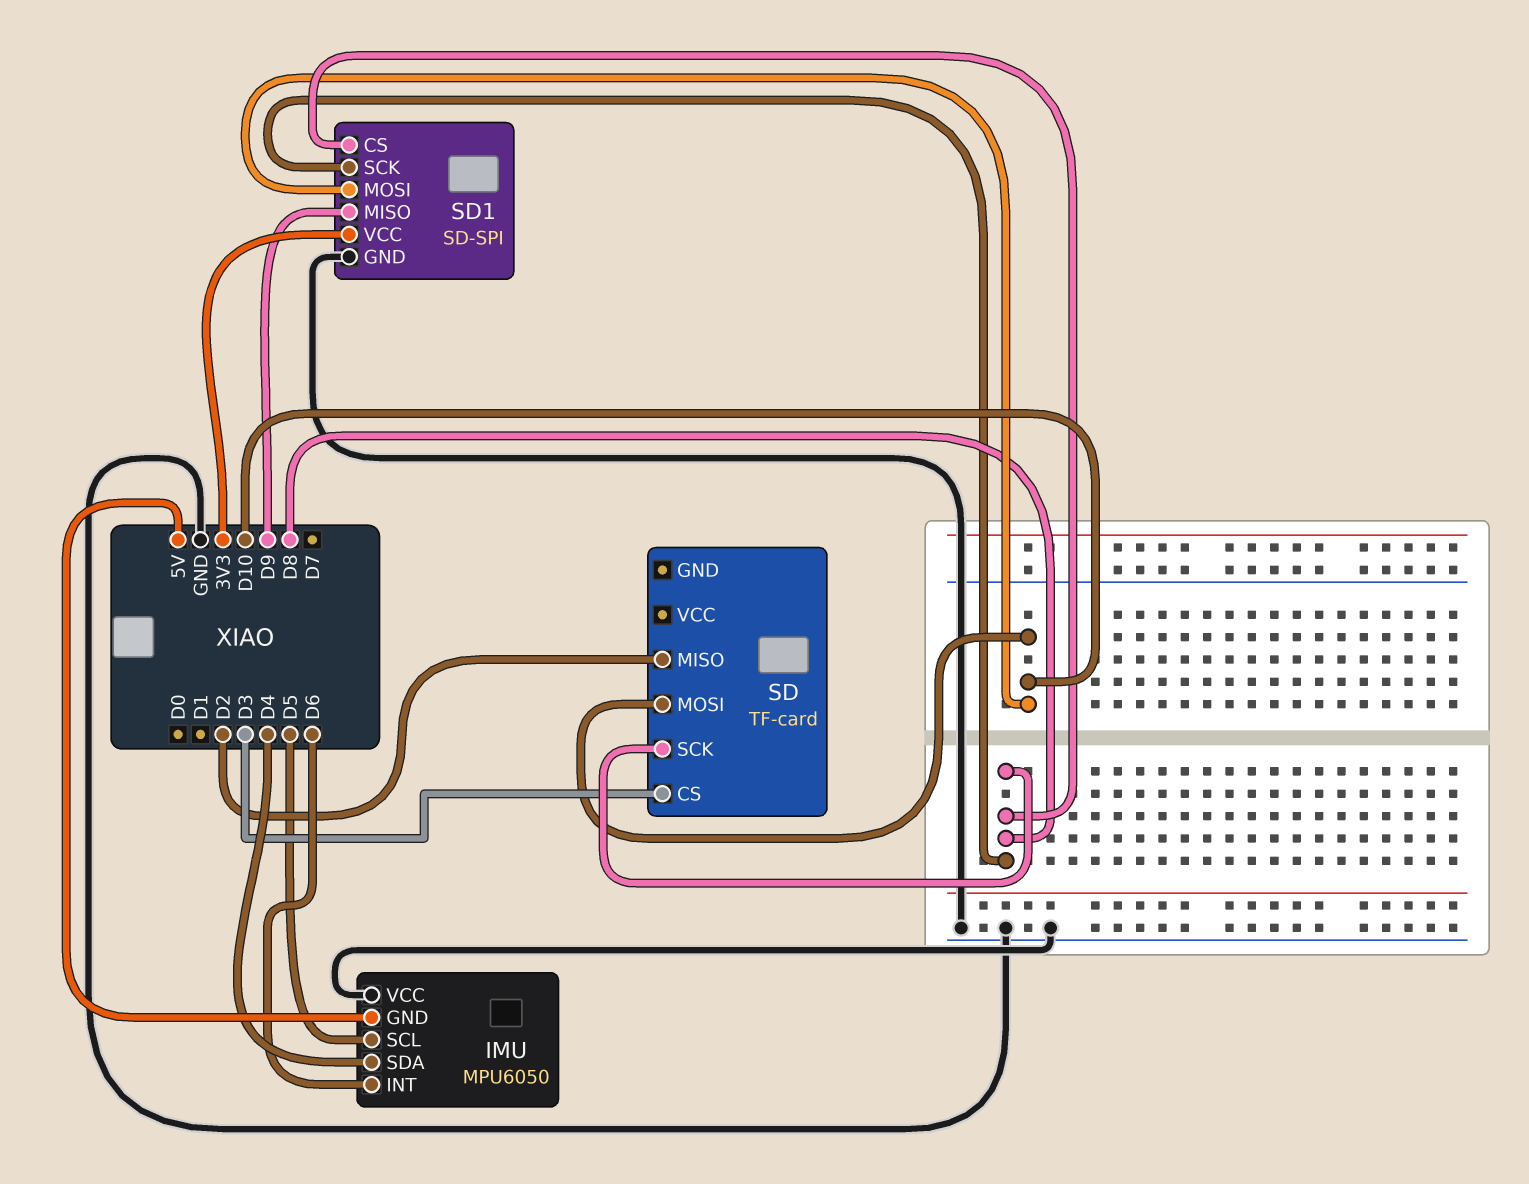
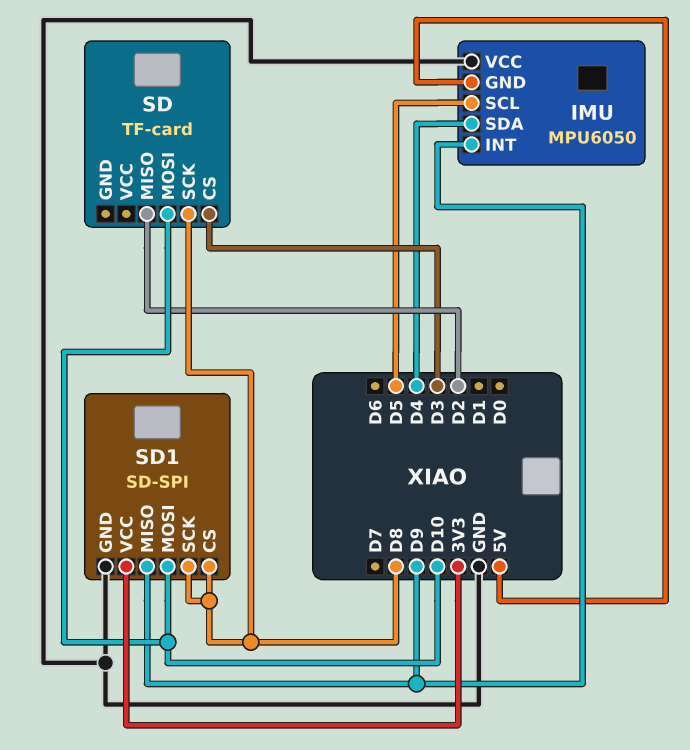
IMU pin INT: D6 -> D9

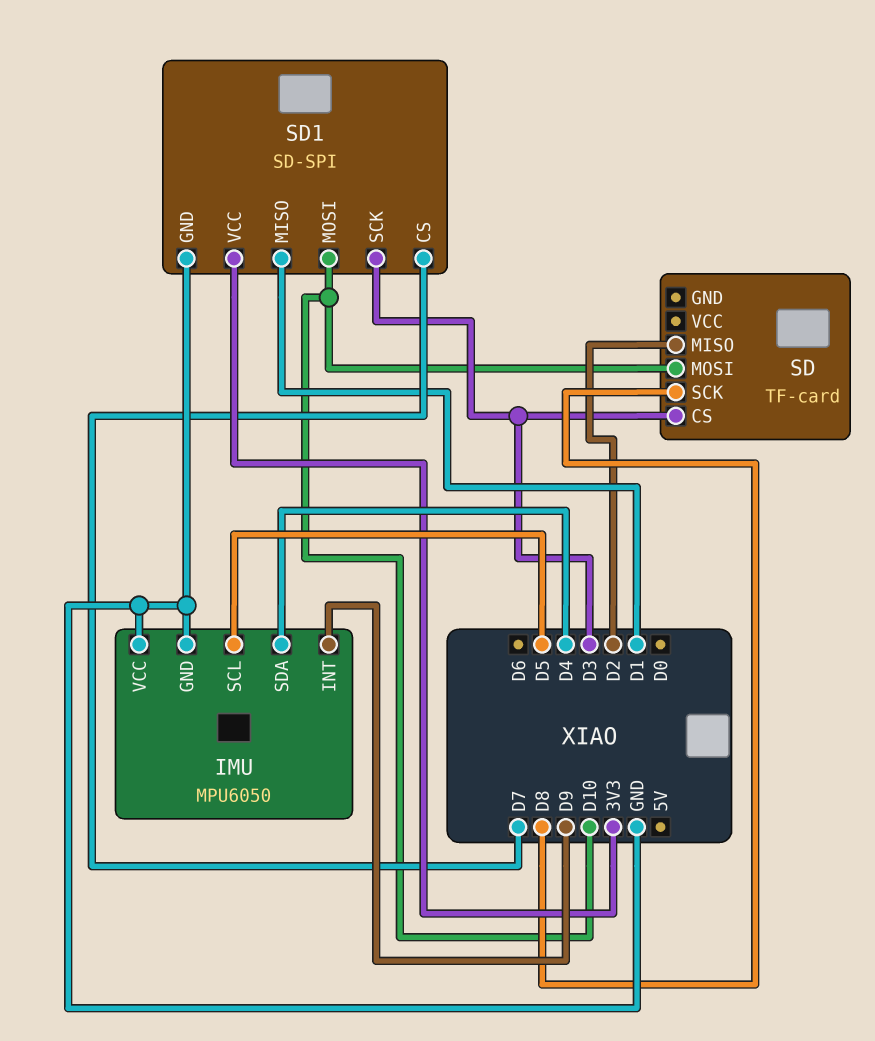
IMU pin GND: 5V -> GND
SD1 pin CS: D8 -> D7
SD1 pin MISO: D9 -> D1
SD1 pin SCK: D8 -> D3

